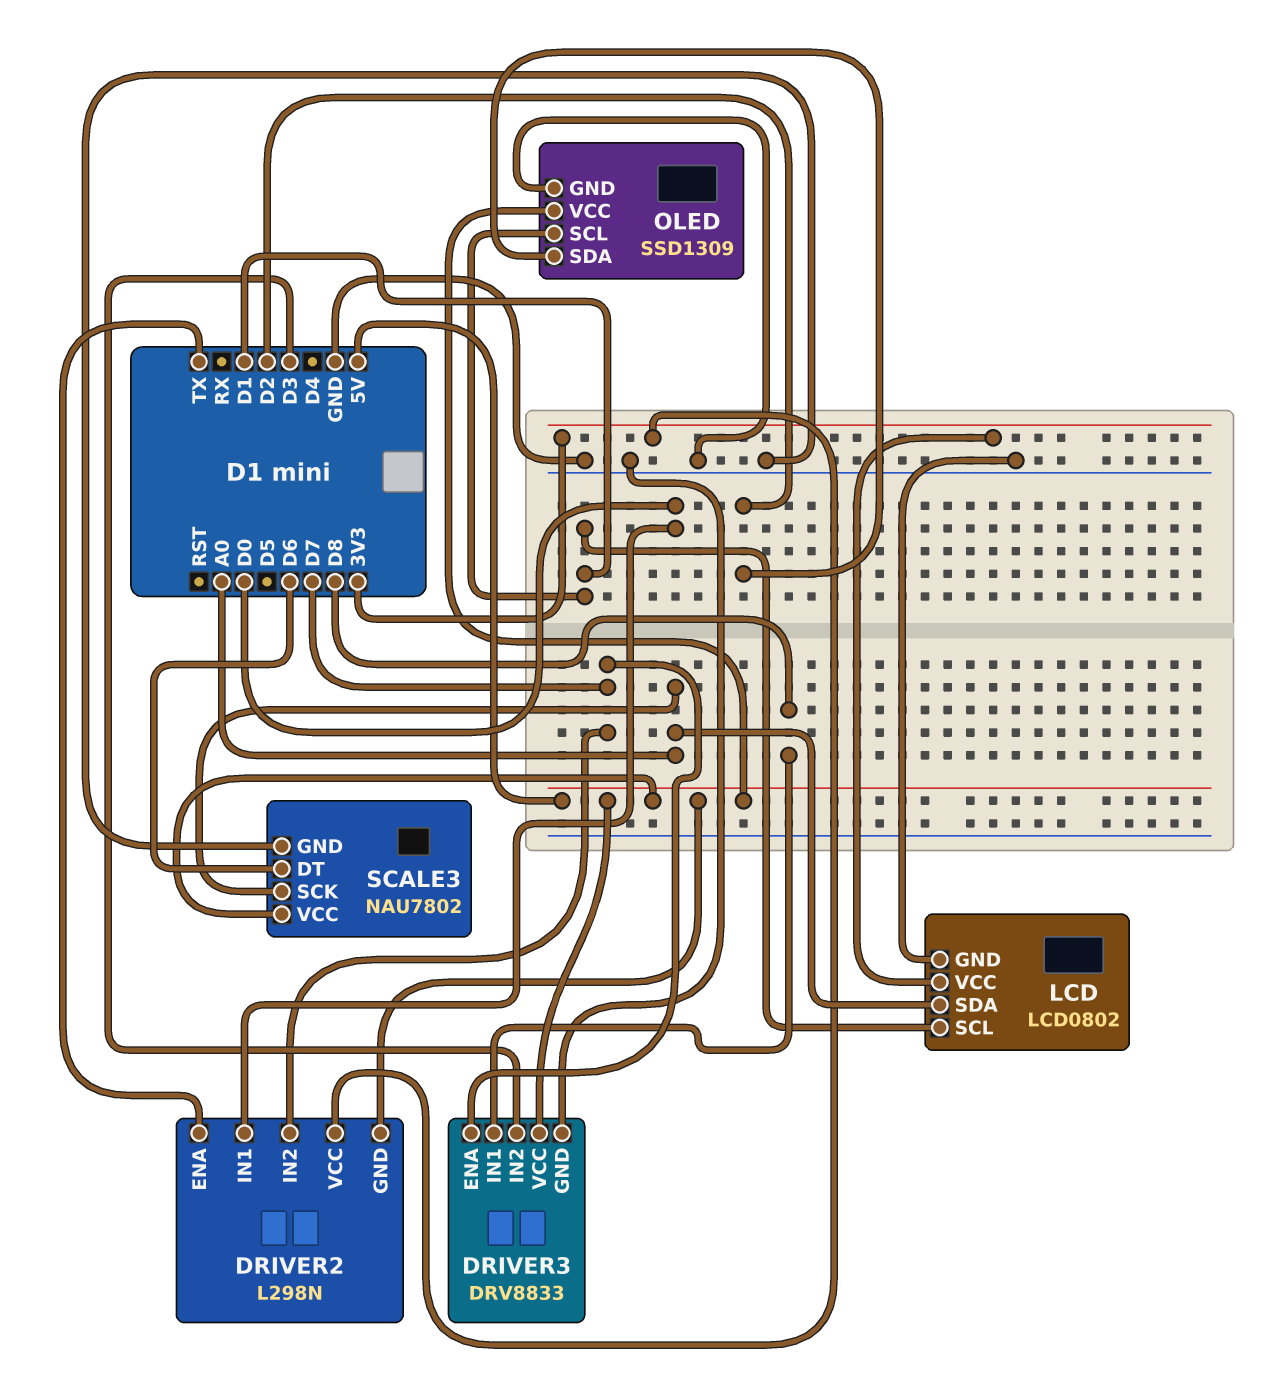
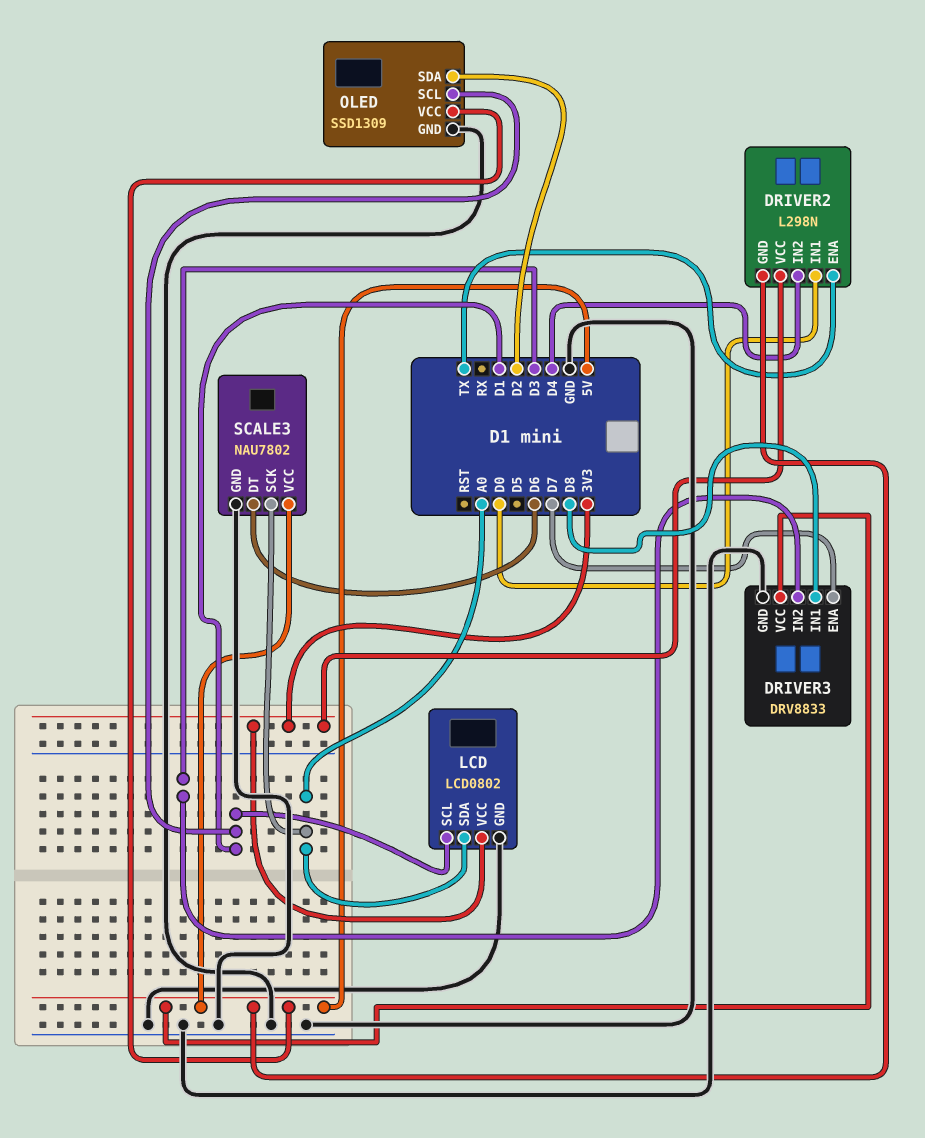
DRIVER2 pin IN2: D7 -> D4

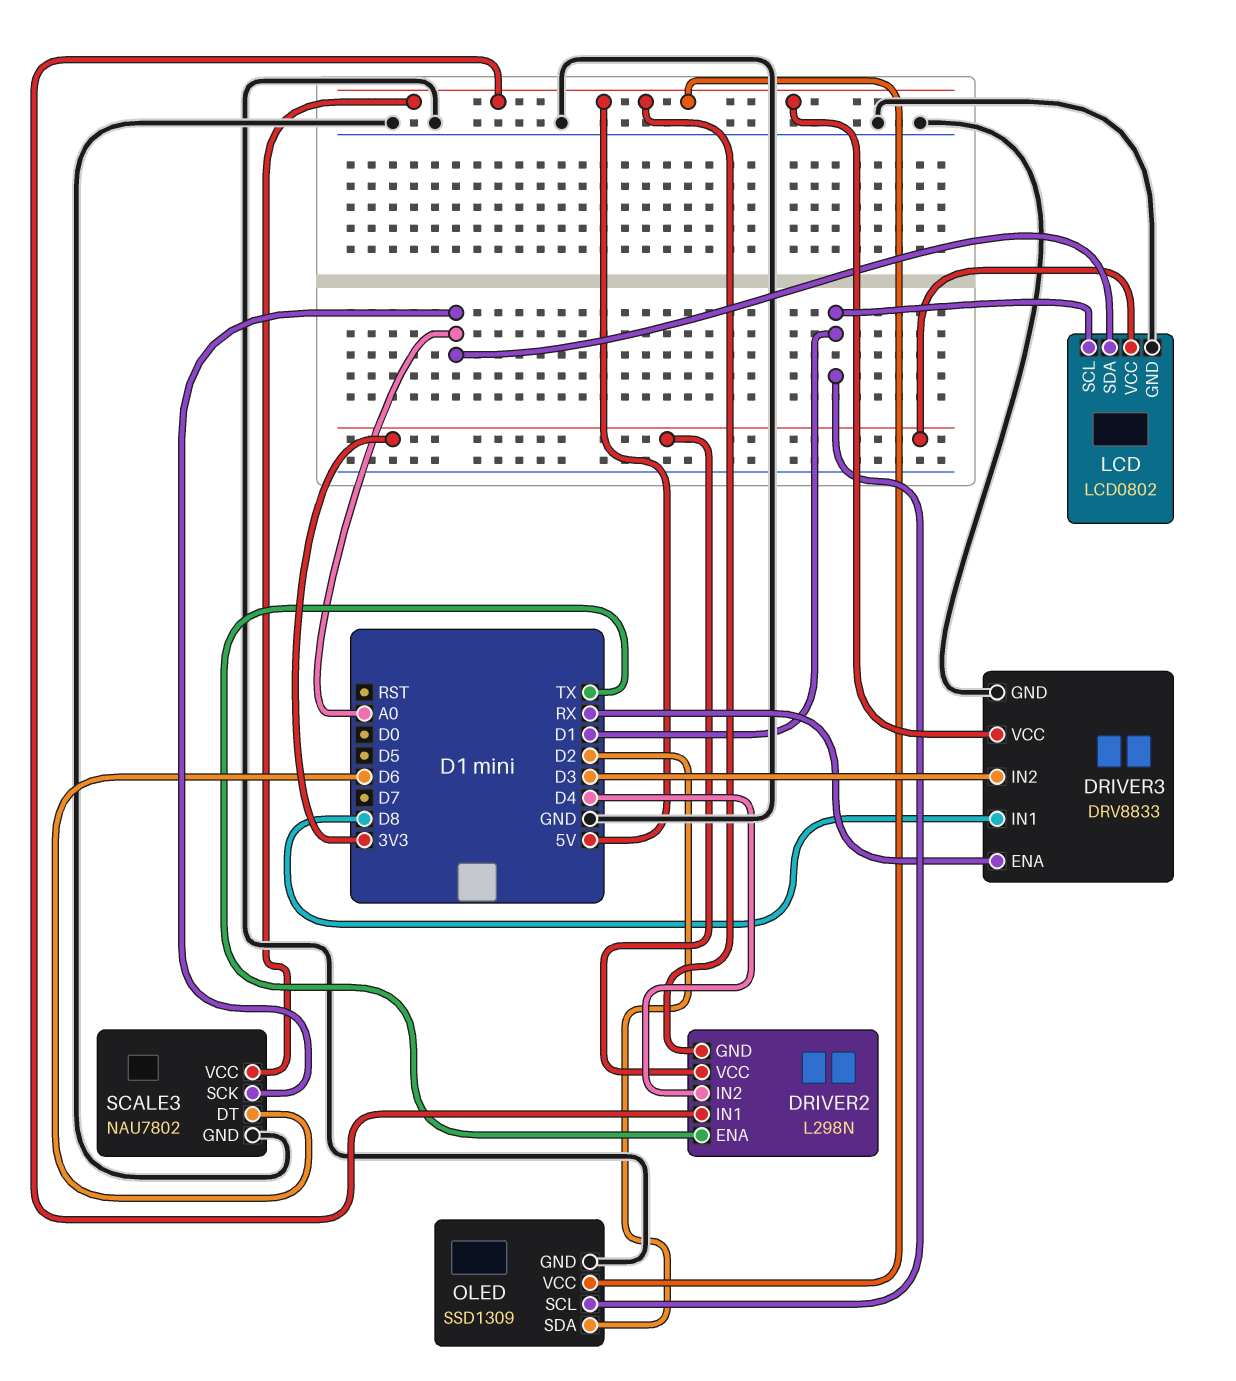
DRIVER2 pin IN1: D0 -> 5V
DRIVER3 pin ENA: D7 -> RX

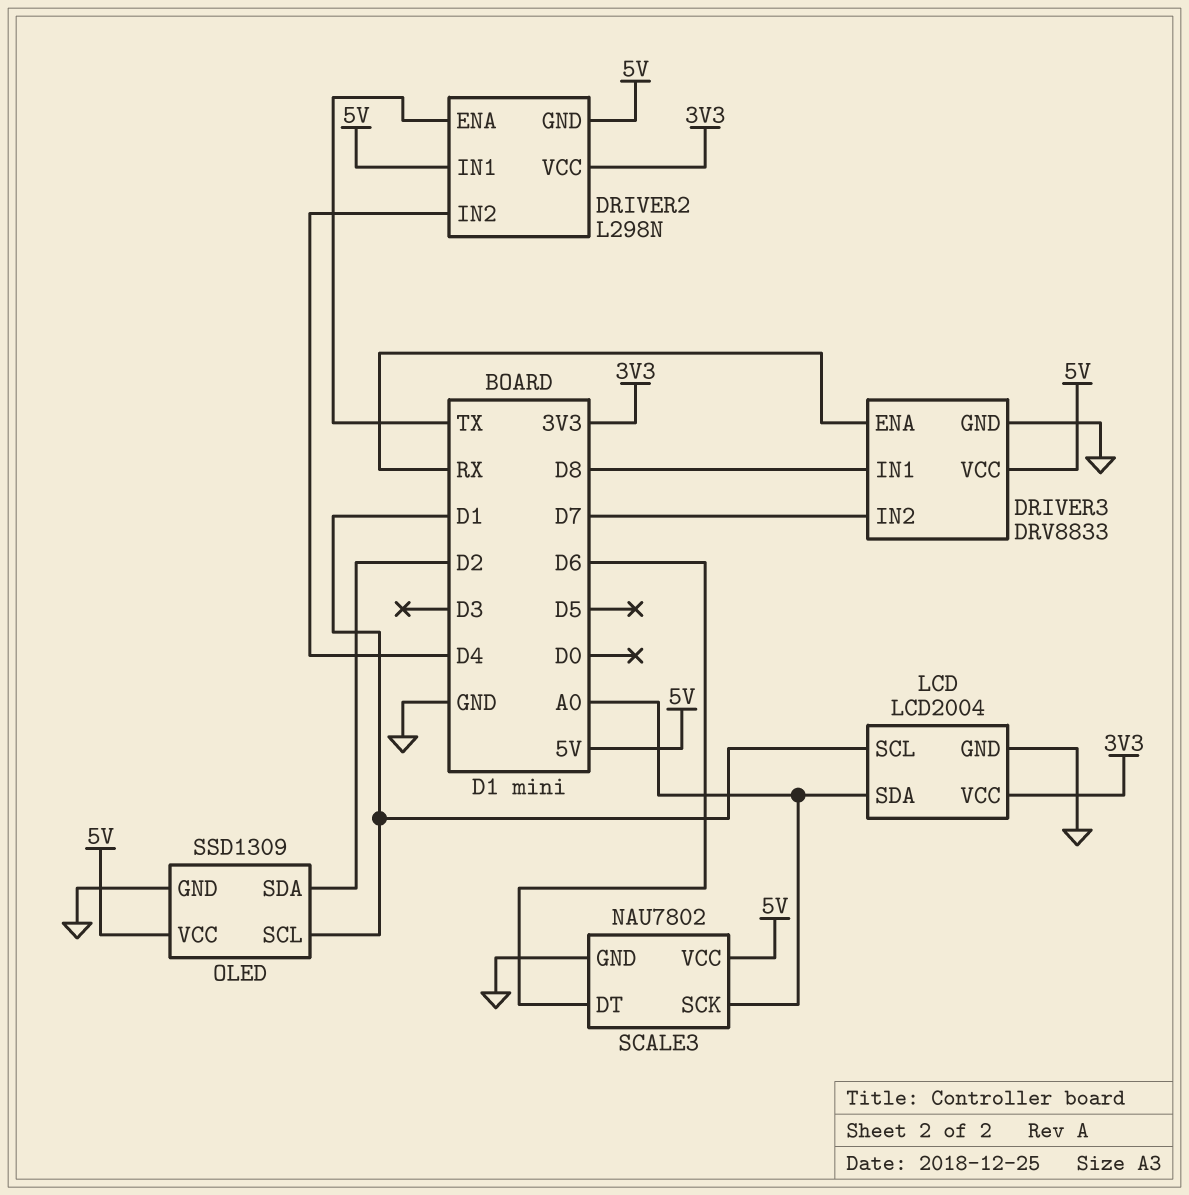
DRIVER3 pin IN2: D3 -> D7
LCD: LCD0802 -> LCD2004

